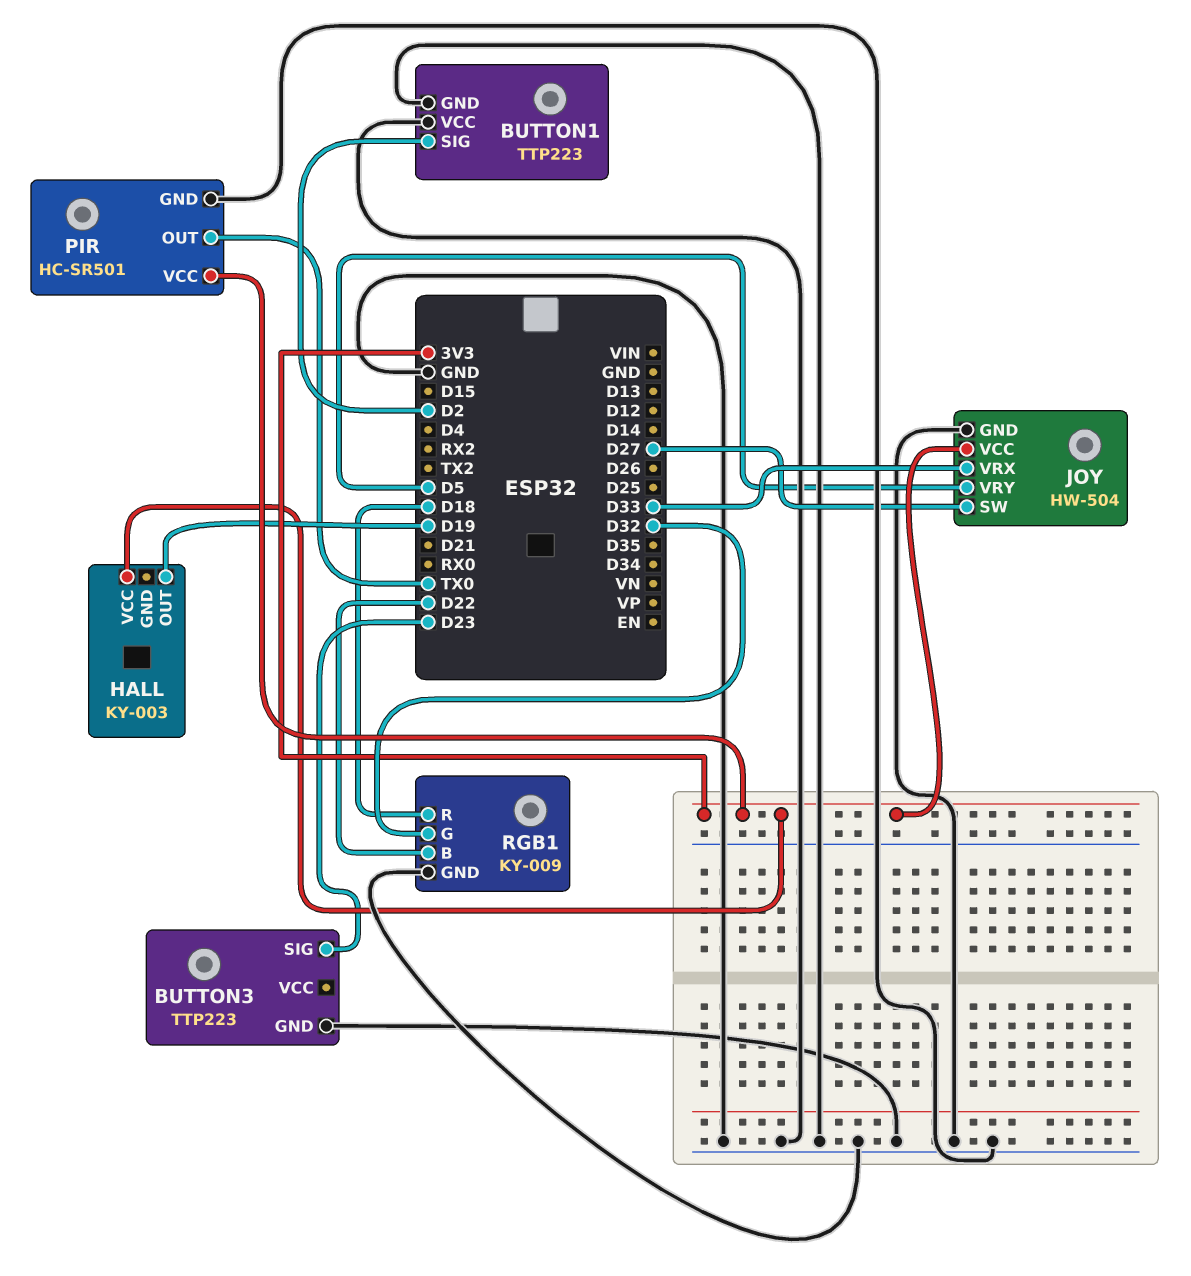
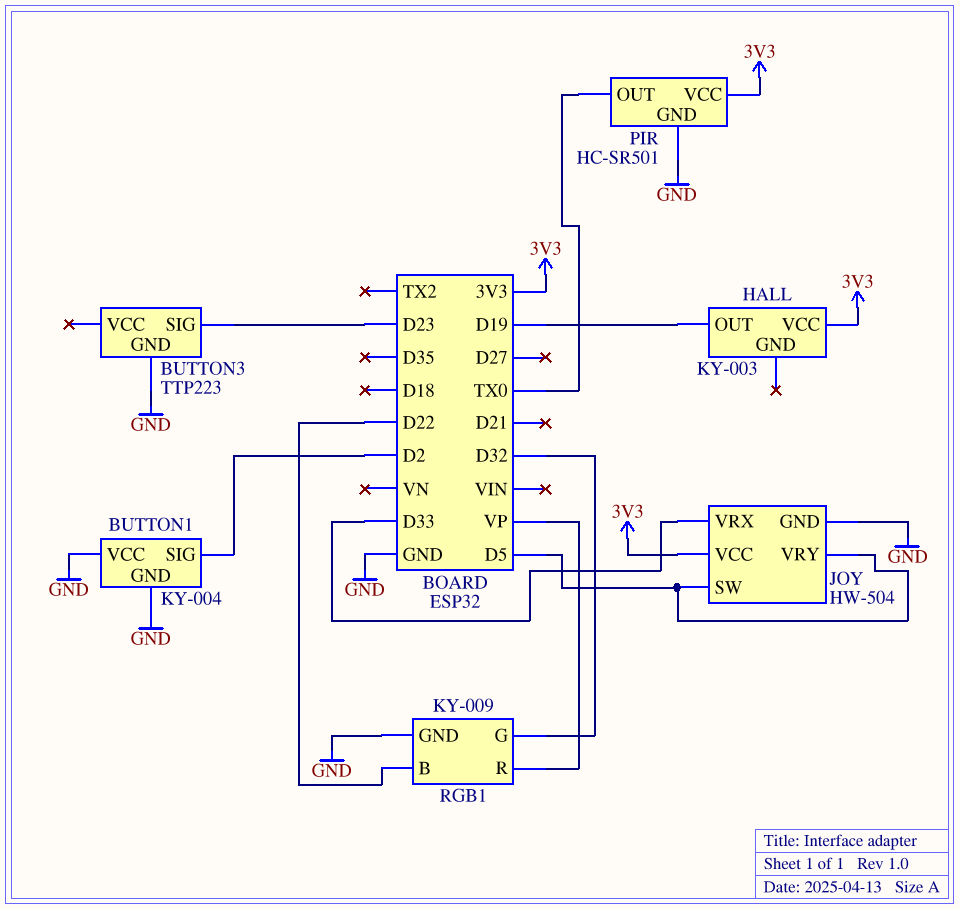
BUTTON1: TTP223 -> KY-004
JOY pin SW: D27 -> D5
RGB1 pin R: D18 -> VP

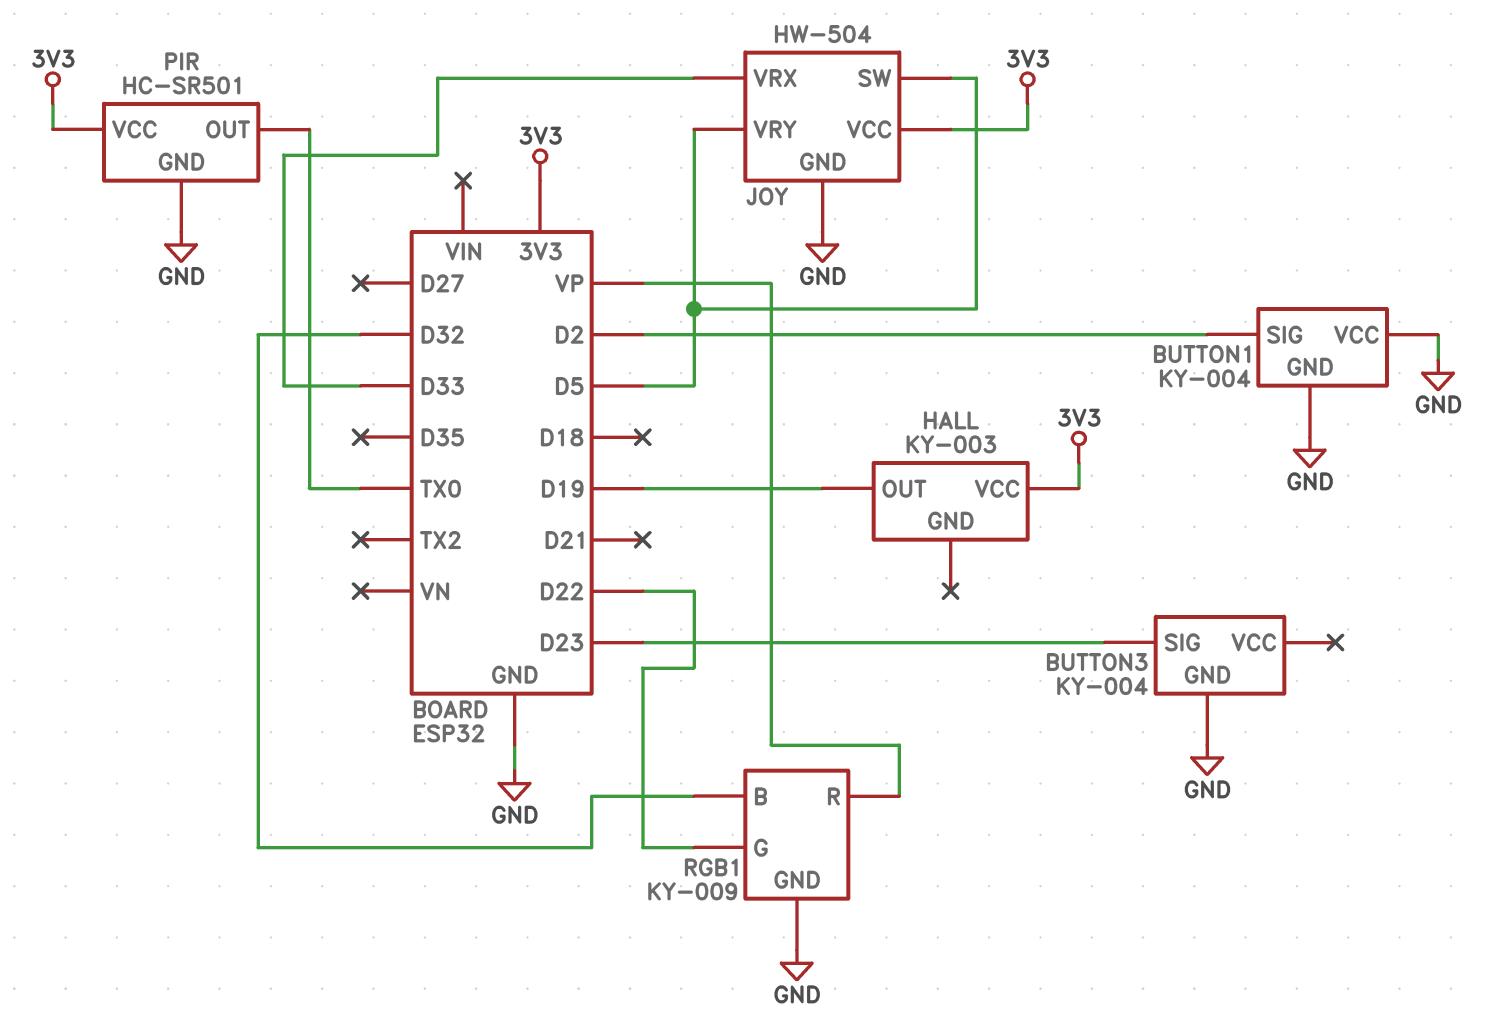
BUTTON3: TTP223 -> KY-004
RGB1 pin B: D22 -> D32
RGB1 pin G: D32 -> D22

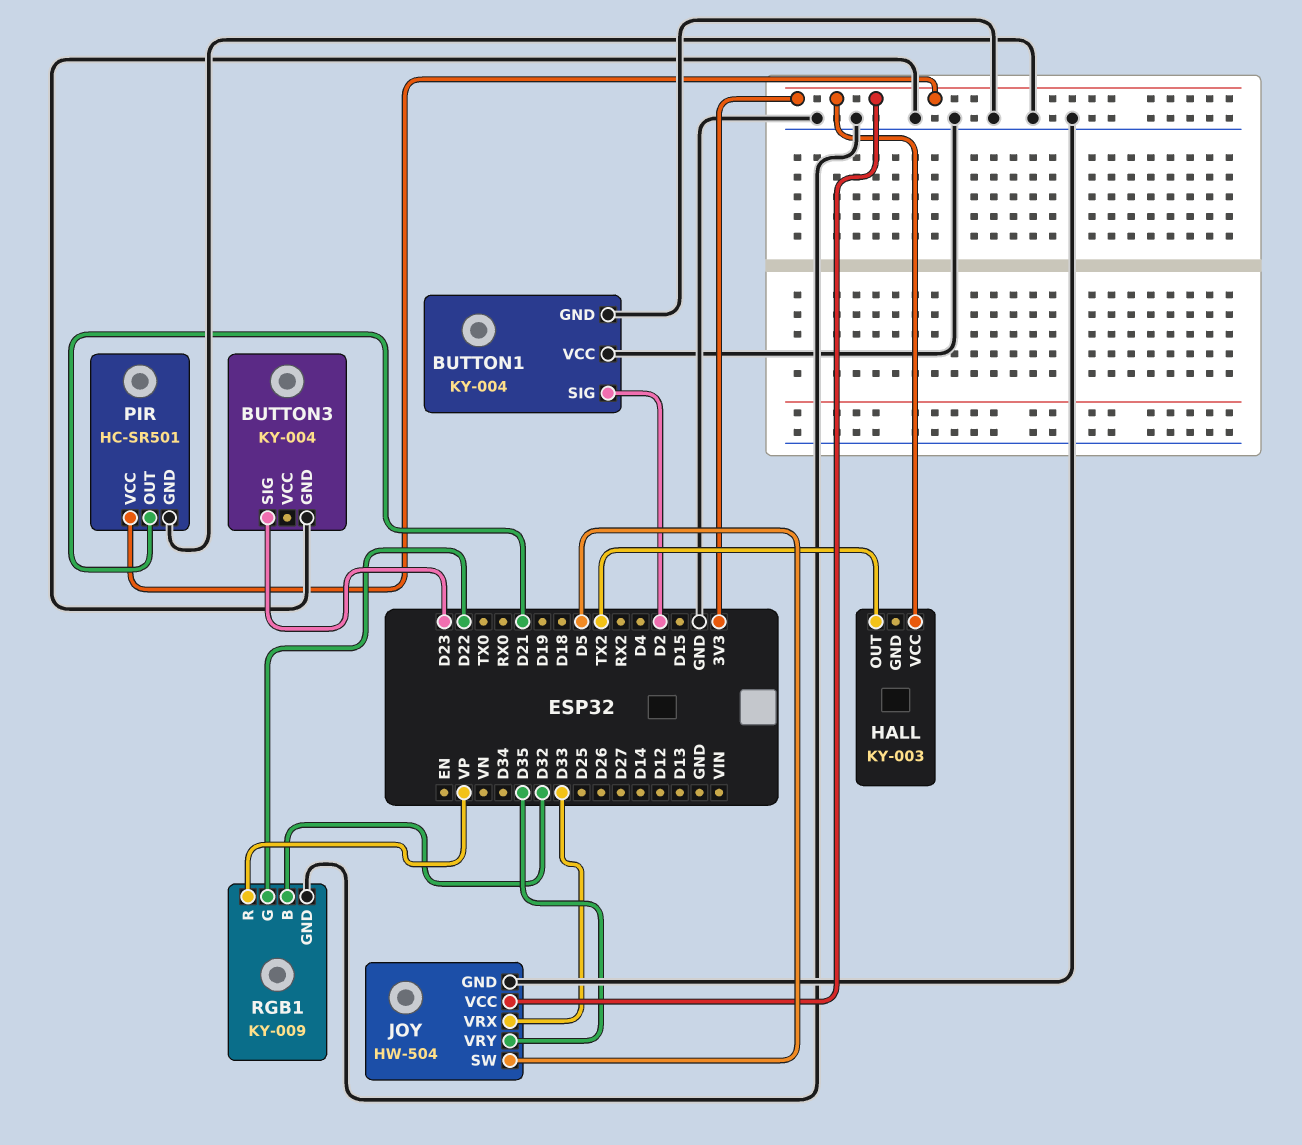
HALL pin OUT: D19 -> TX2
JOY pin VRY: D5 -> D35
PIR pin OUT: TX0 -> D21

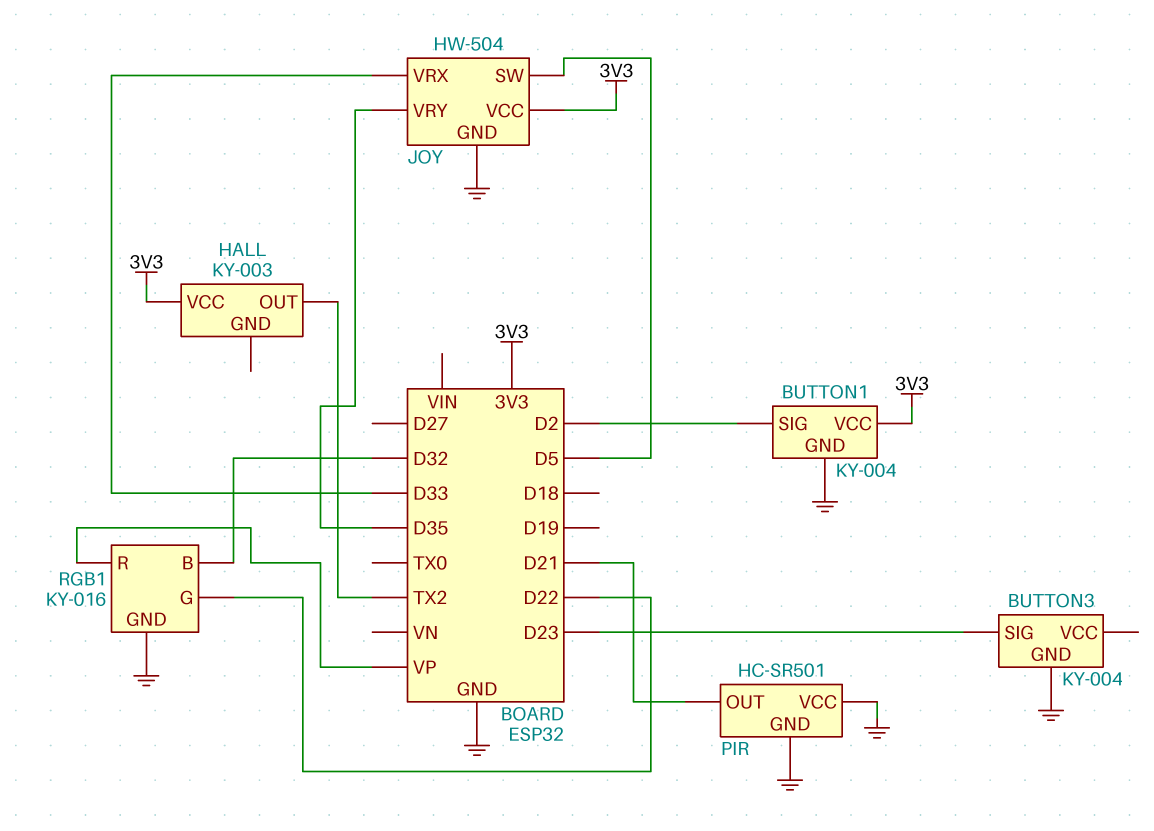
BUTTON1 pin VCC: GND -> 3V3
PIR pin VCC: 3V3 -> GND
RGB1: KY-009 -> KY-016

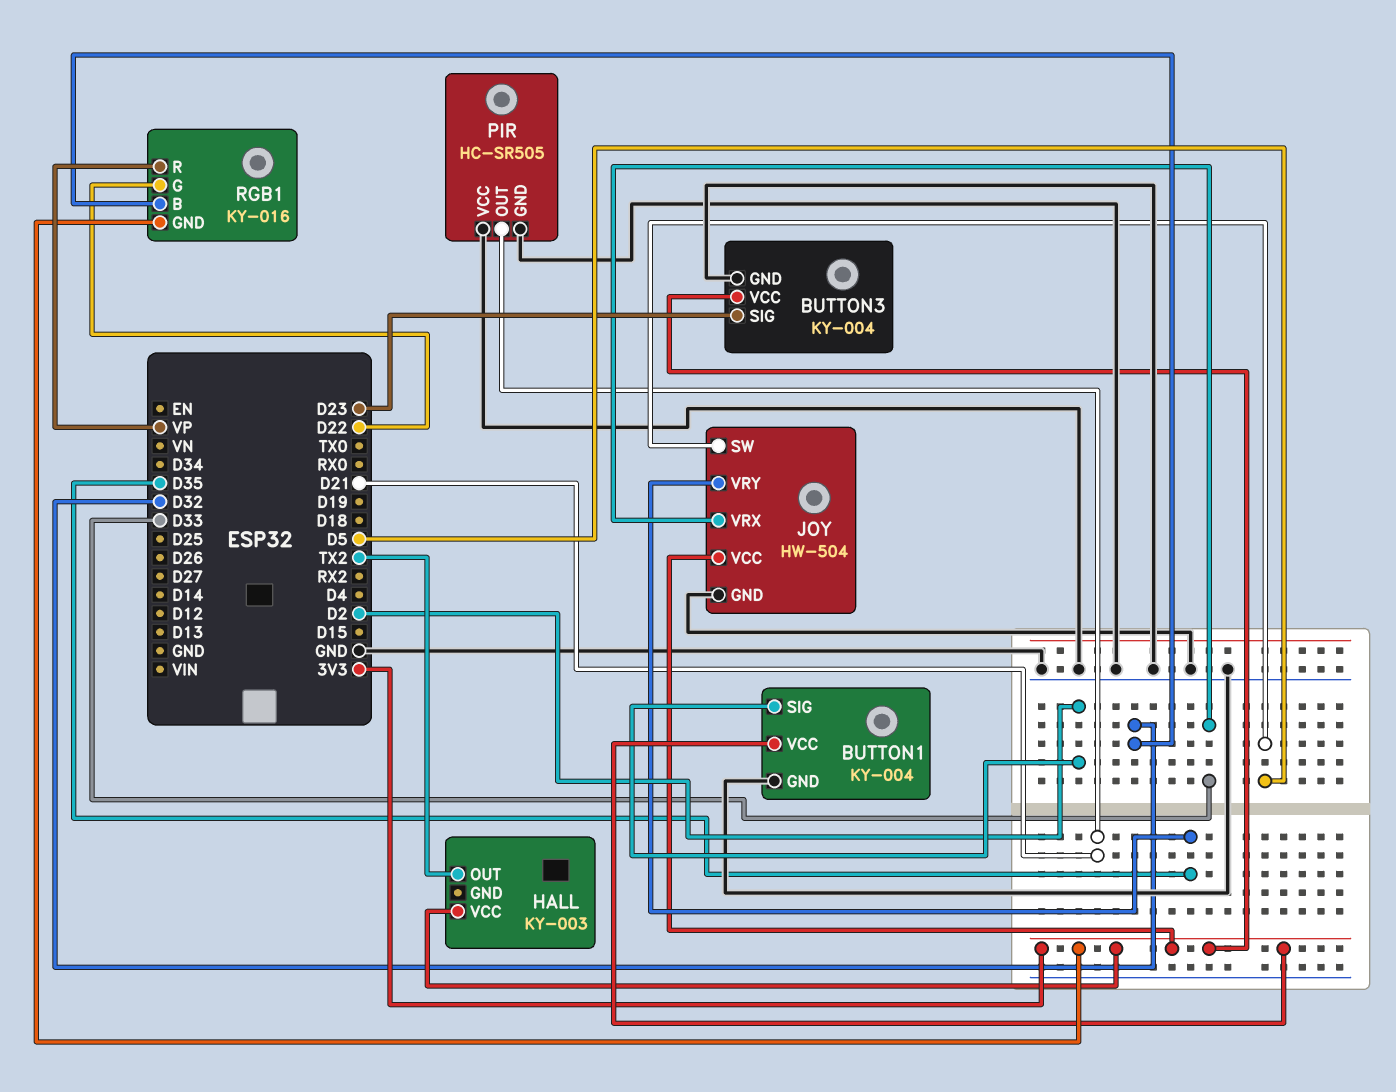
BUTTON3 pin VCC: none -> 3V3
PIR: HC-SR501 -> HC-SR505
RGB1 pin GND: GND -> 3V3

